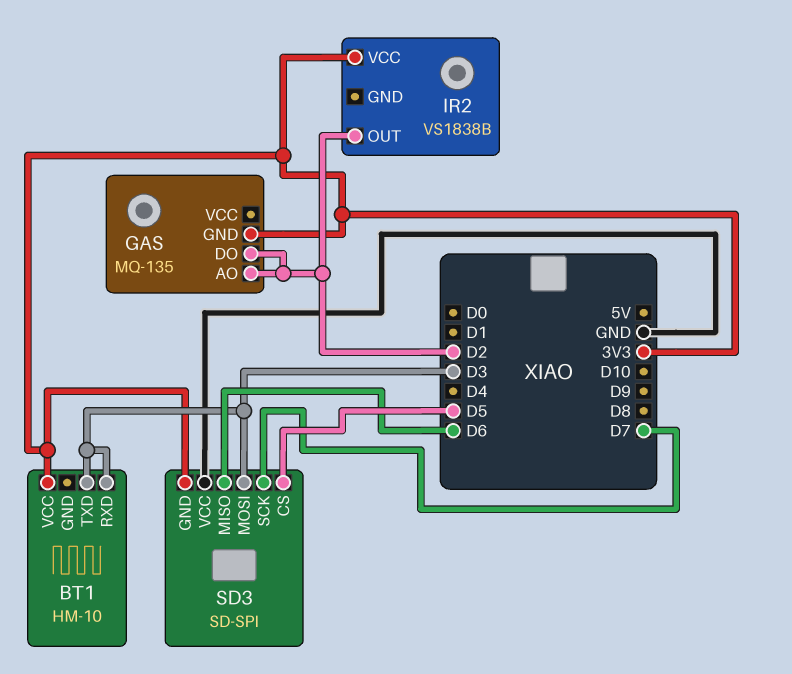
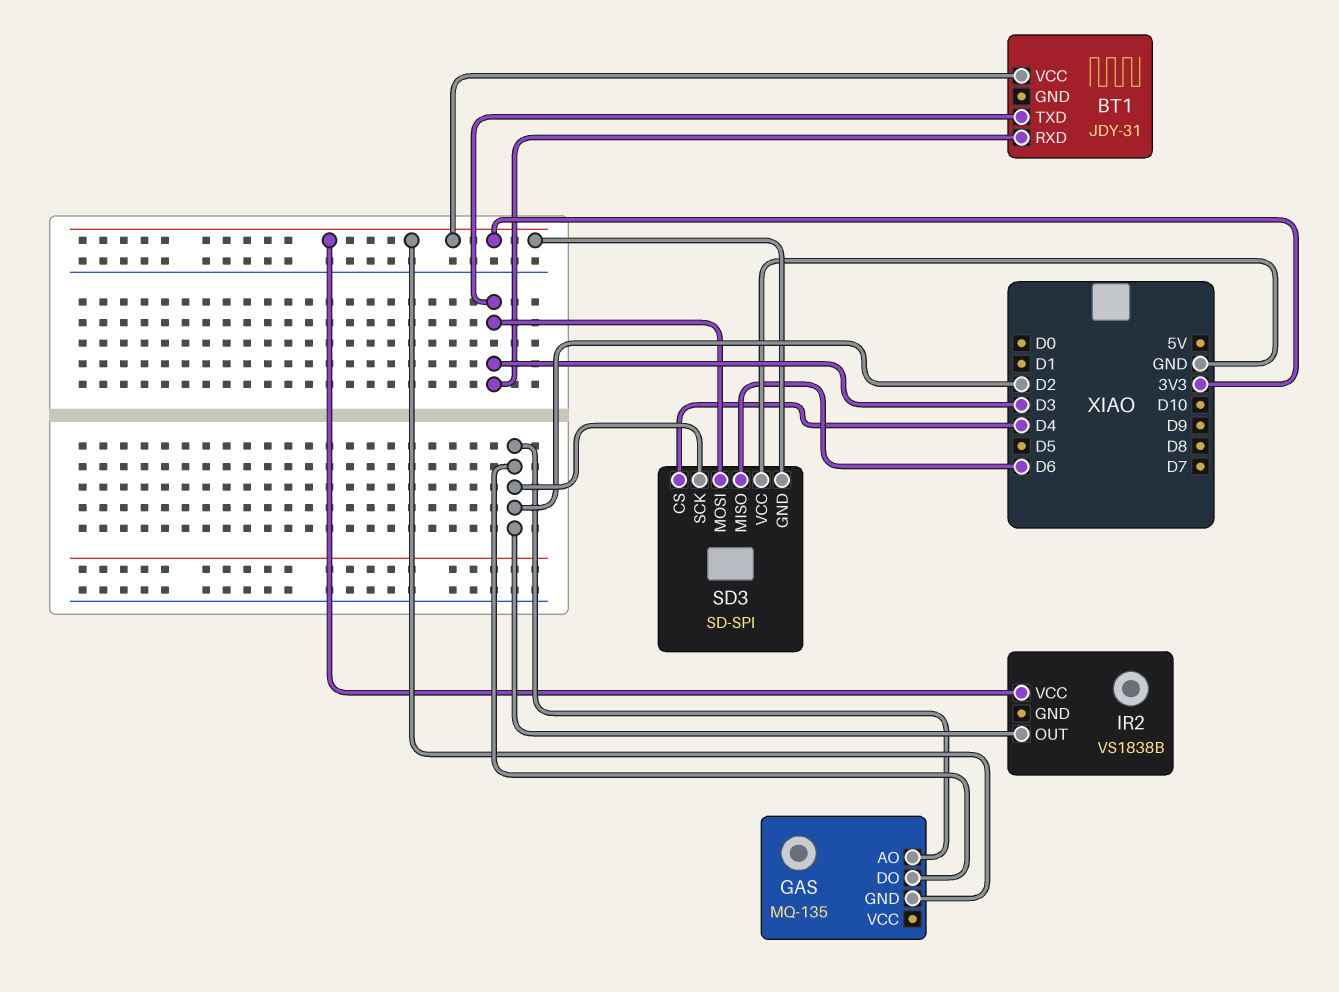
BT1: HM-10 -> JDY-31
SD3 pin CS: D5 -> D4
SD3 pin SCK: D7 -> D2

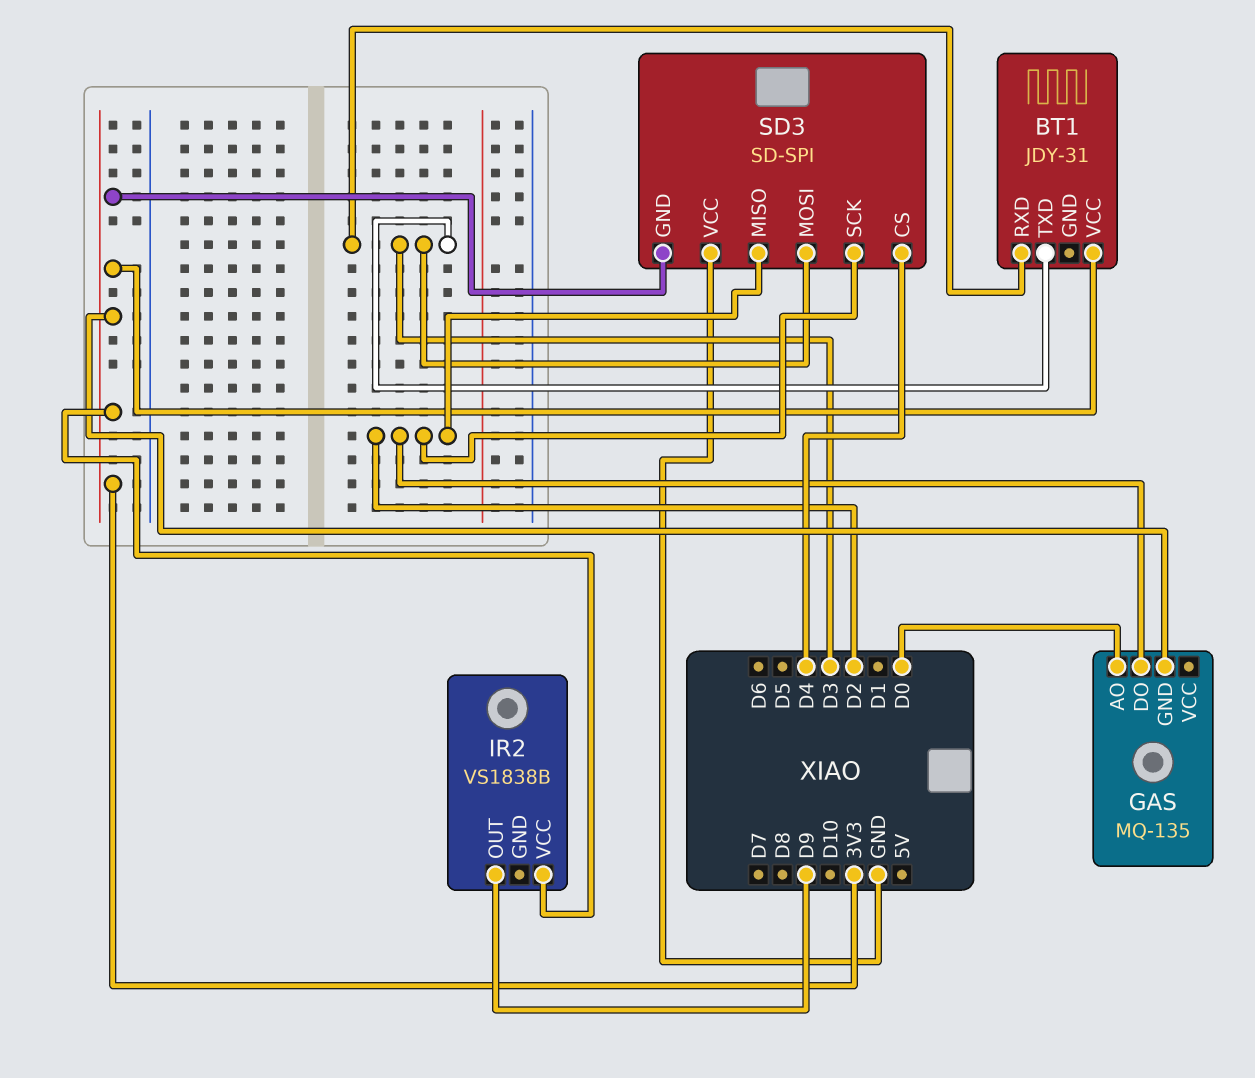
GAS pin AO: D2 -> D0
IR2 pin OUT: D2 -> D9
SD3 pin MISO: D6 -> D2

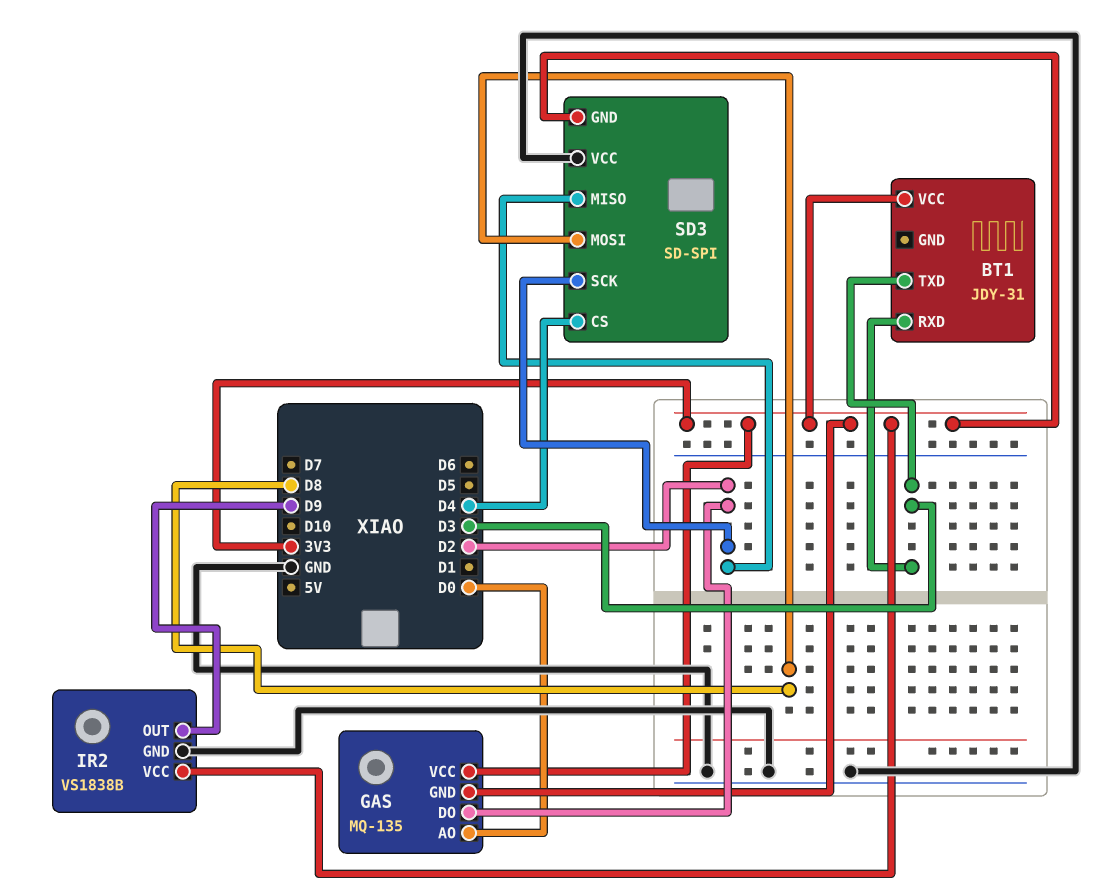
GAS pin VCC: none -> 3V3
IR2 pin GND: none -> GND
SD3 pin MOSI: D3 -> D8

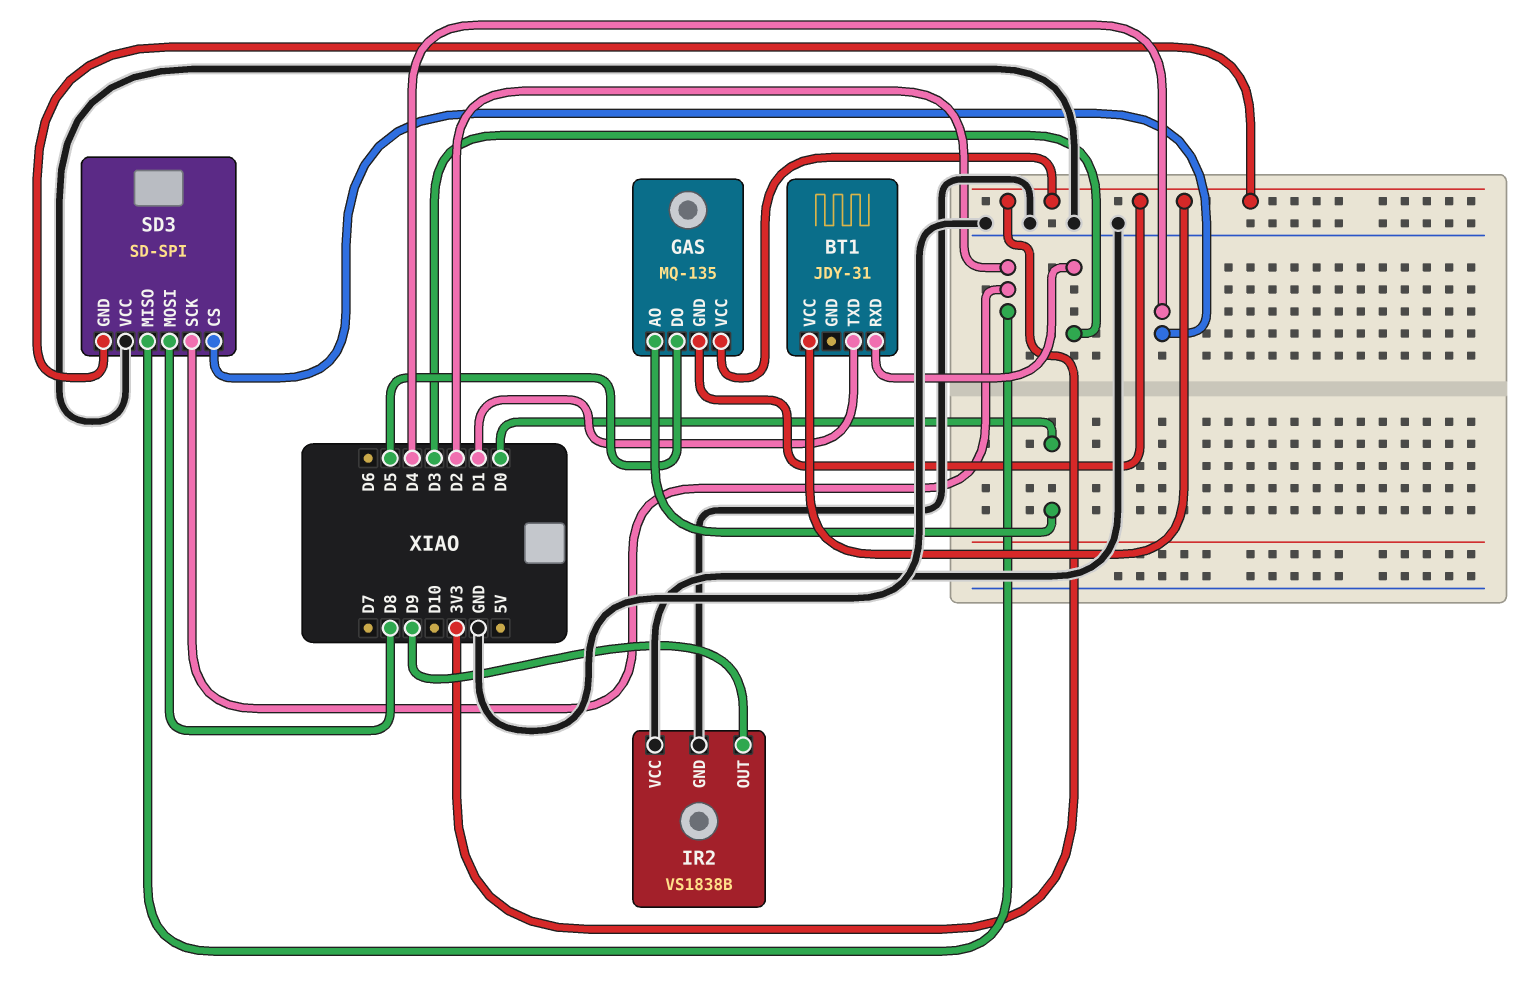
BT1 pin TXD: D3 -> D1
GAS pin DO: D2 -> D5
IR2 pin VCC: 3V3 -> GND

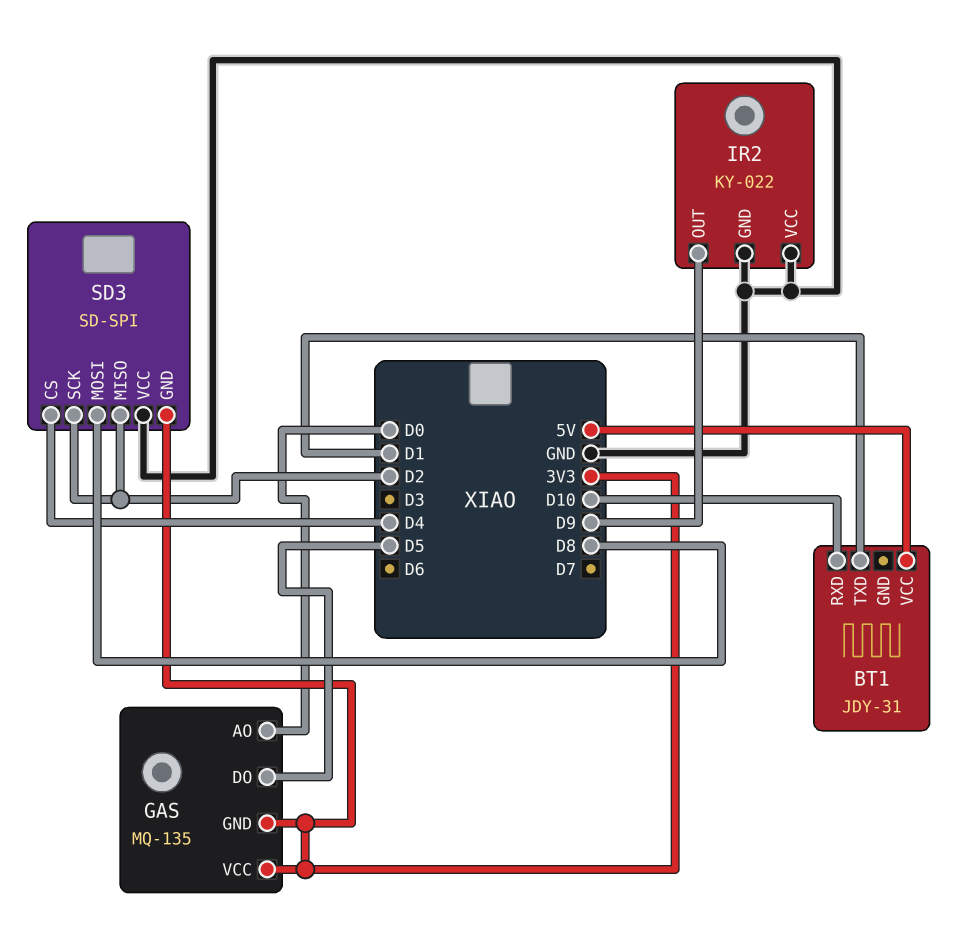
BT1 pin RXD: D3 -> D10
BT1 pin VCC: 3V3 -> 5V
IR2: VS1838B -> KY-022

